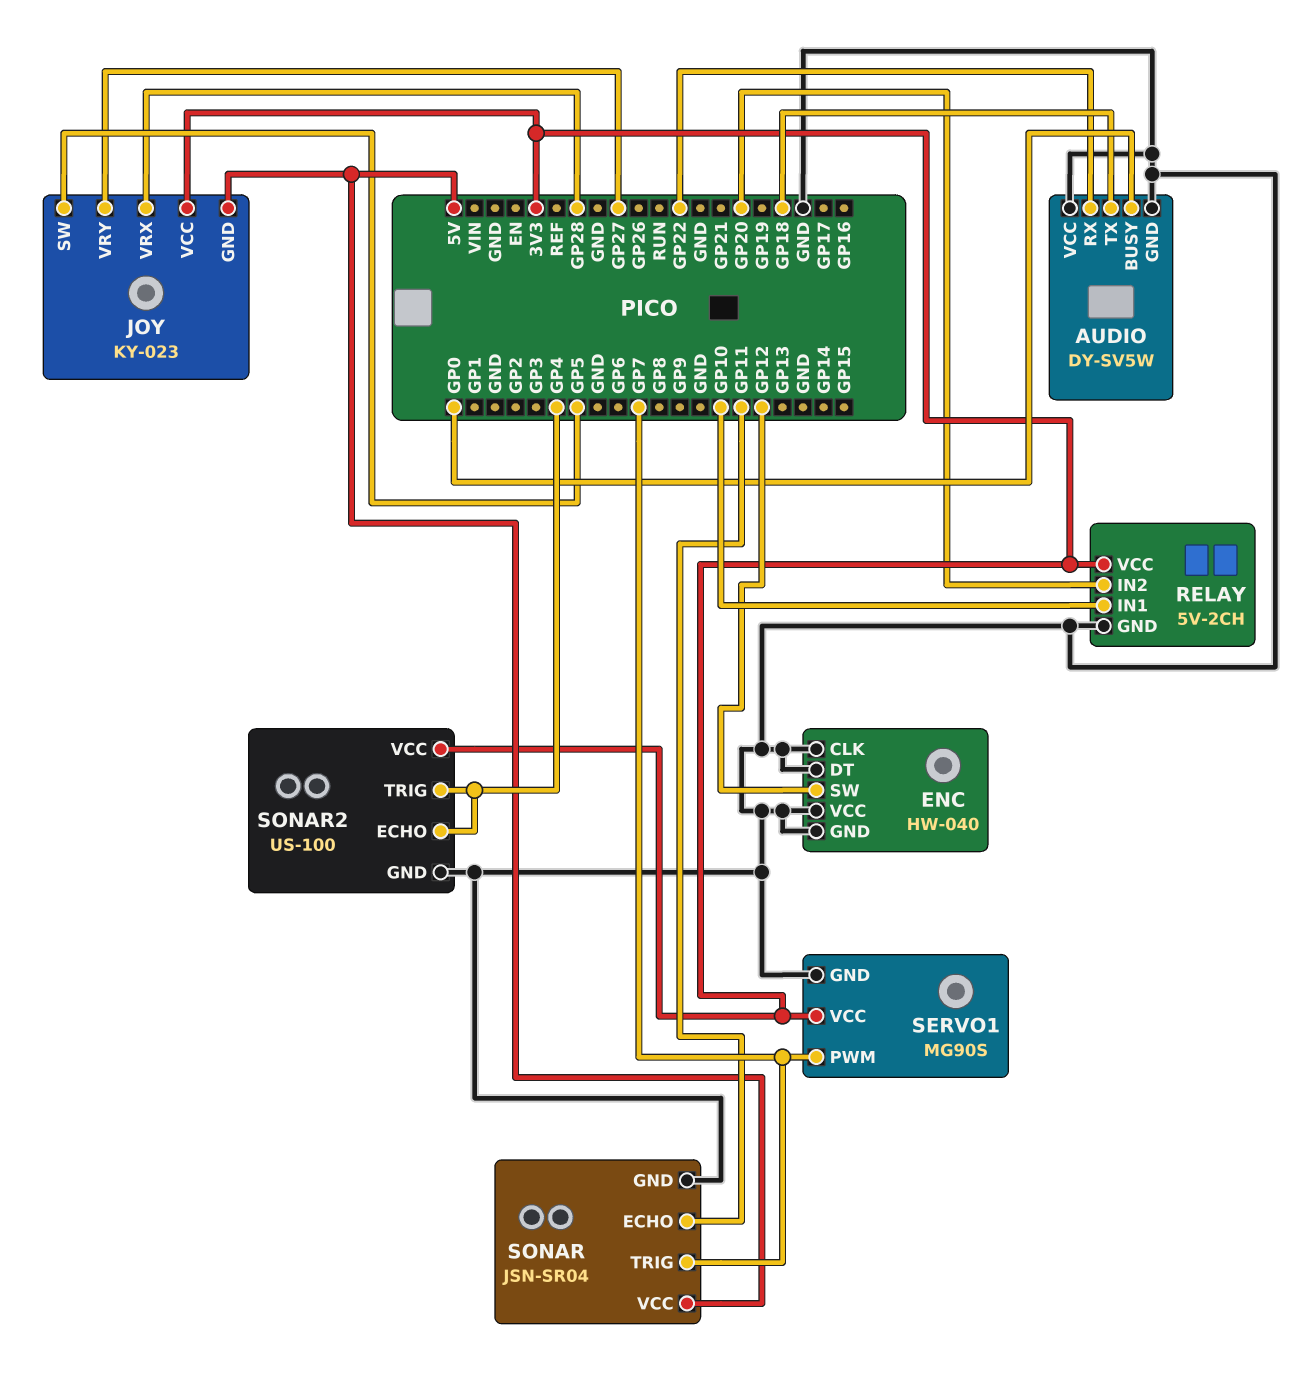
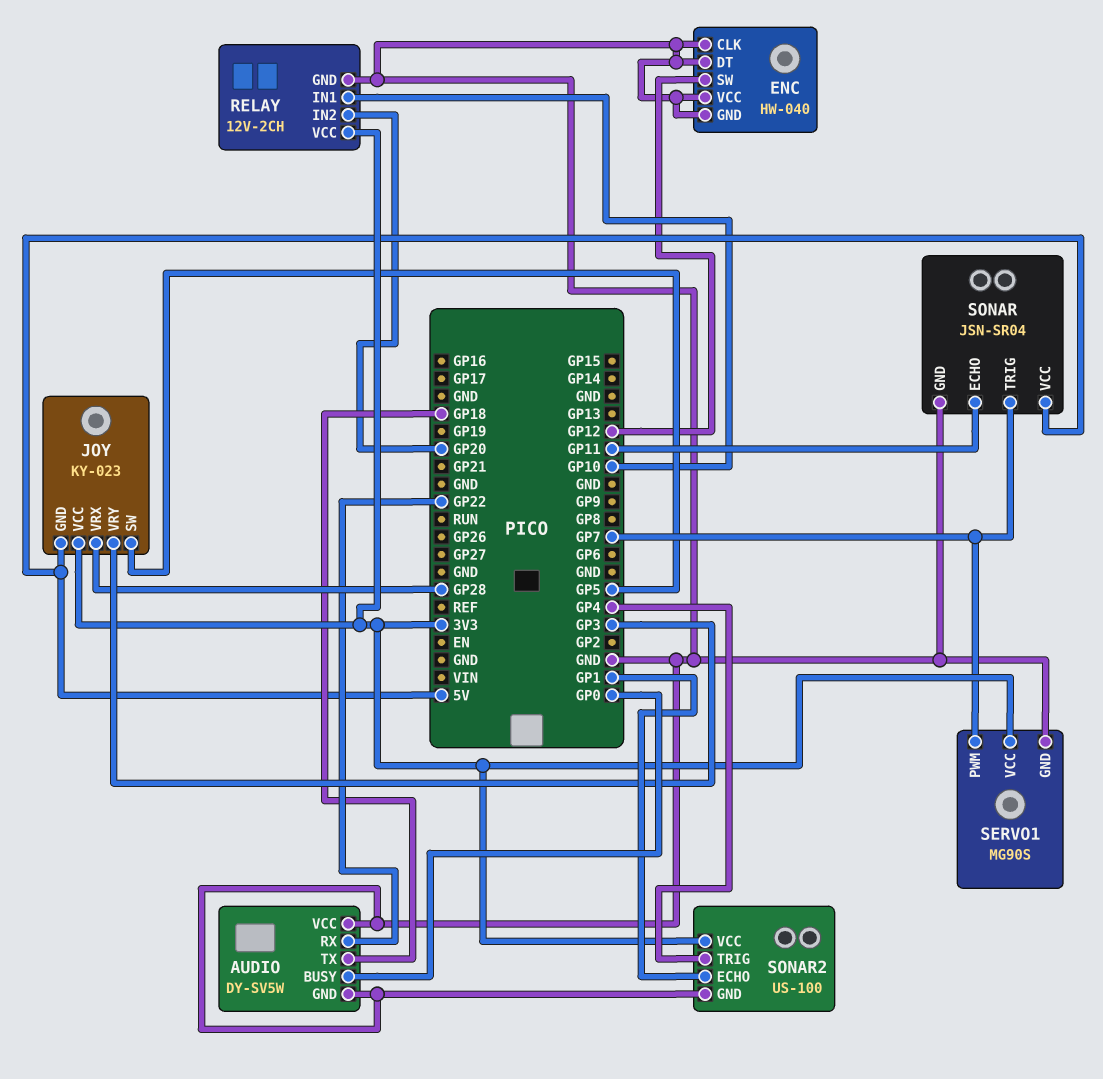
JOY pin VRY: GP27 -> GP3
RELAY: 5V-2CH -> 12V-2CH
SONAR2 pin ECHO: GP4 -> GP1

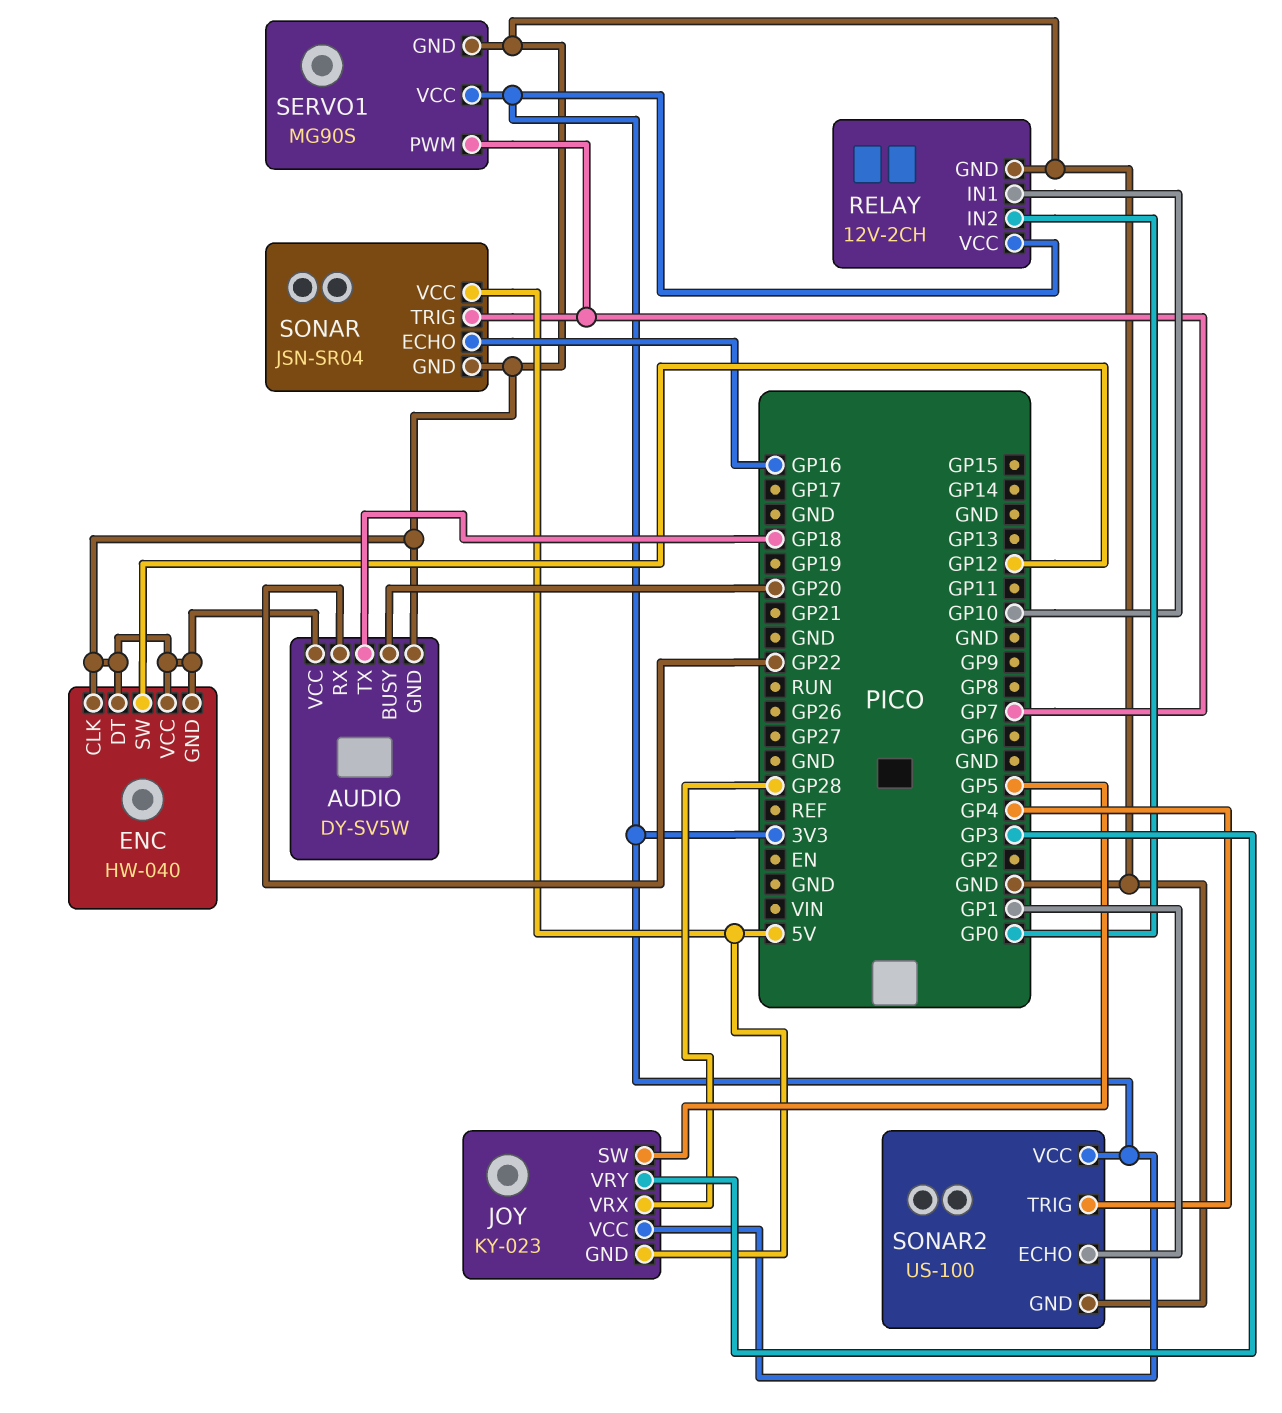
AUDIO pin BUSY: GP0 -> GP20
RELAY pin IN2: GP20 -> GP0
SONAR pin ECHO: GP11 -> GP16

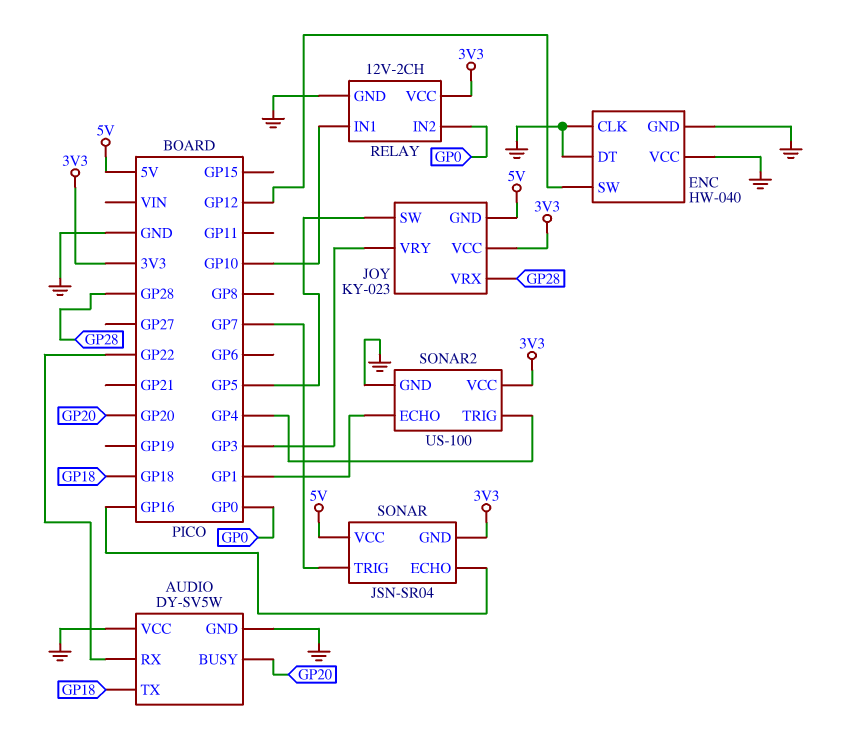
SERVO1: MG90S -> none
SERVO1 pin GND: GND -> none
SERVO1 pin PWM: GP7 -> none
SERVO1 pin VCC: 3V3 -> none
SONAR pin GND: GND -> 3V3

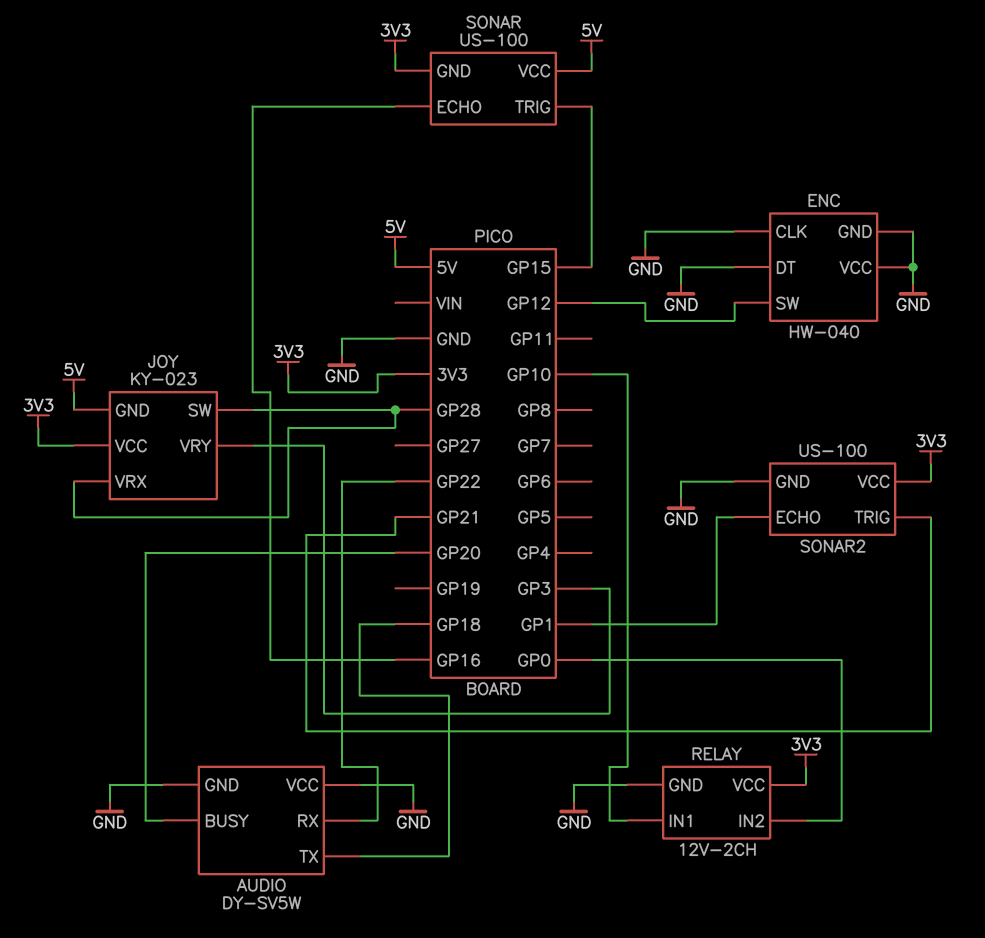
JOY pin SW: GP5 -> GP28
SONAR: JSN-SR04 -> US-100
SONAR pin TRIG: GP7 -> GP15
SONAR2 pin TRIG: GP4 -> GP21

